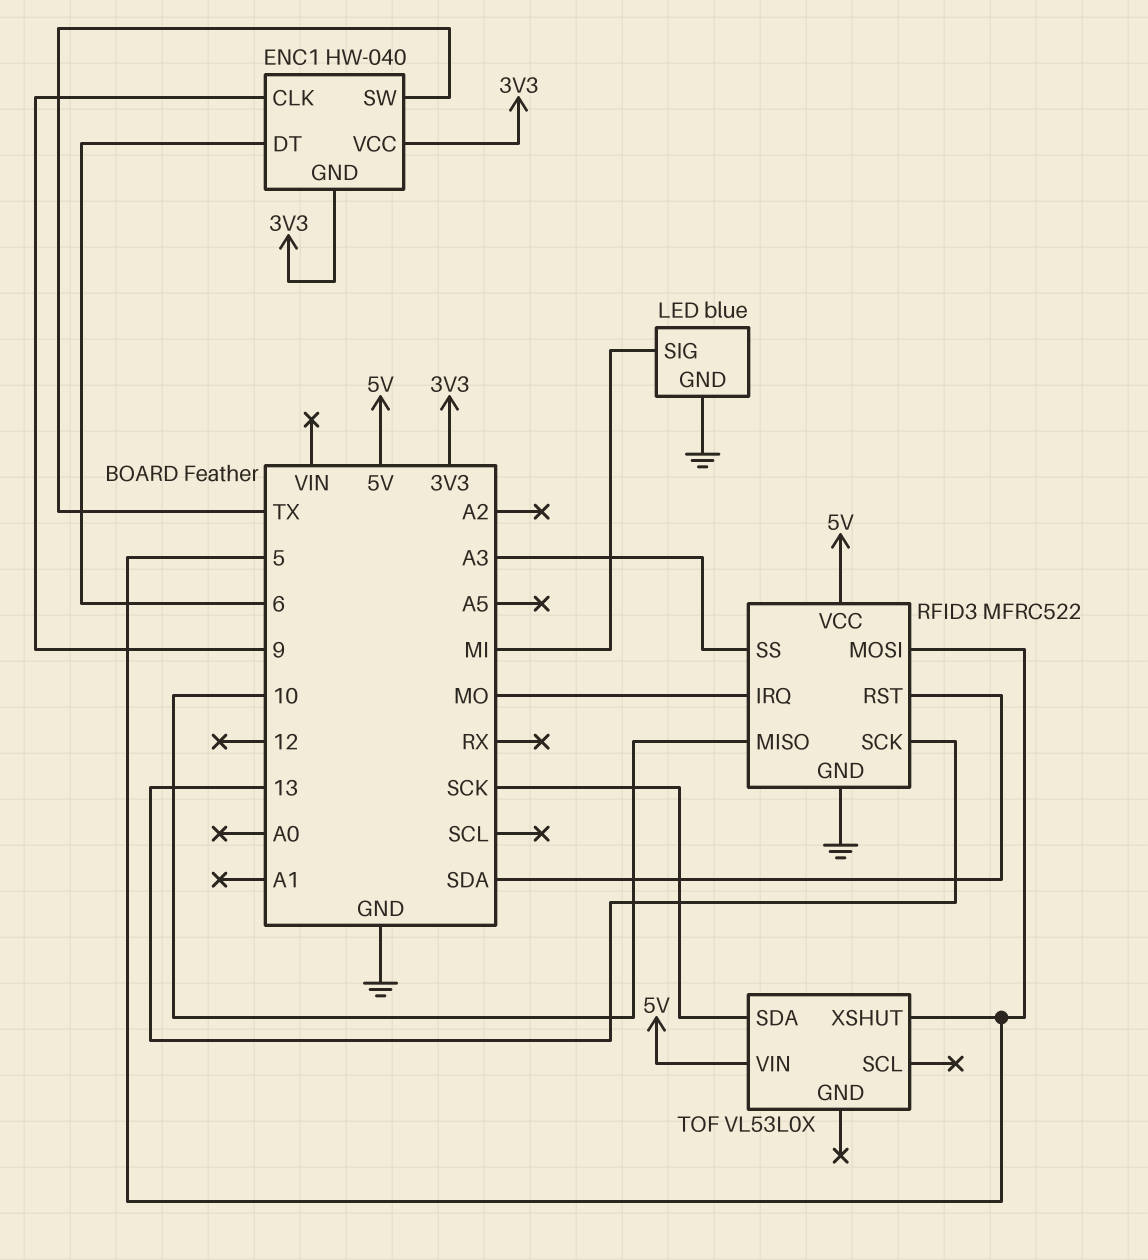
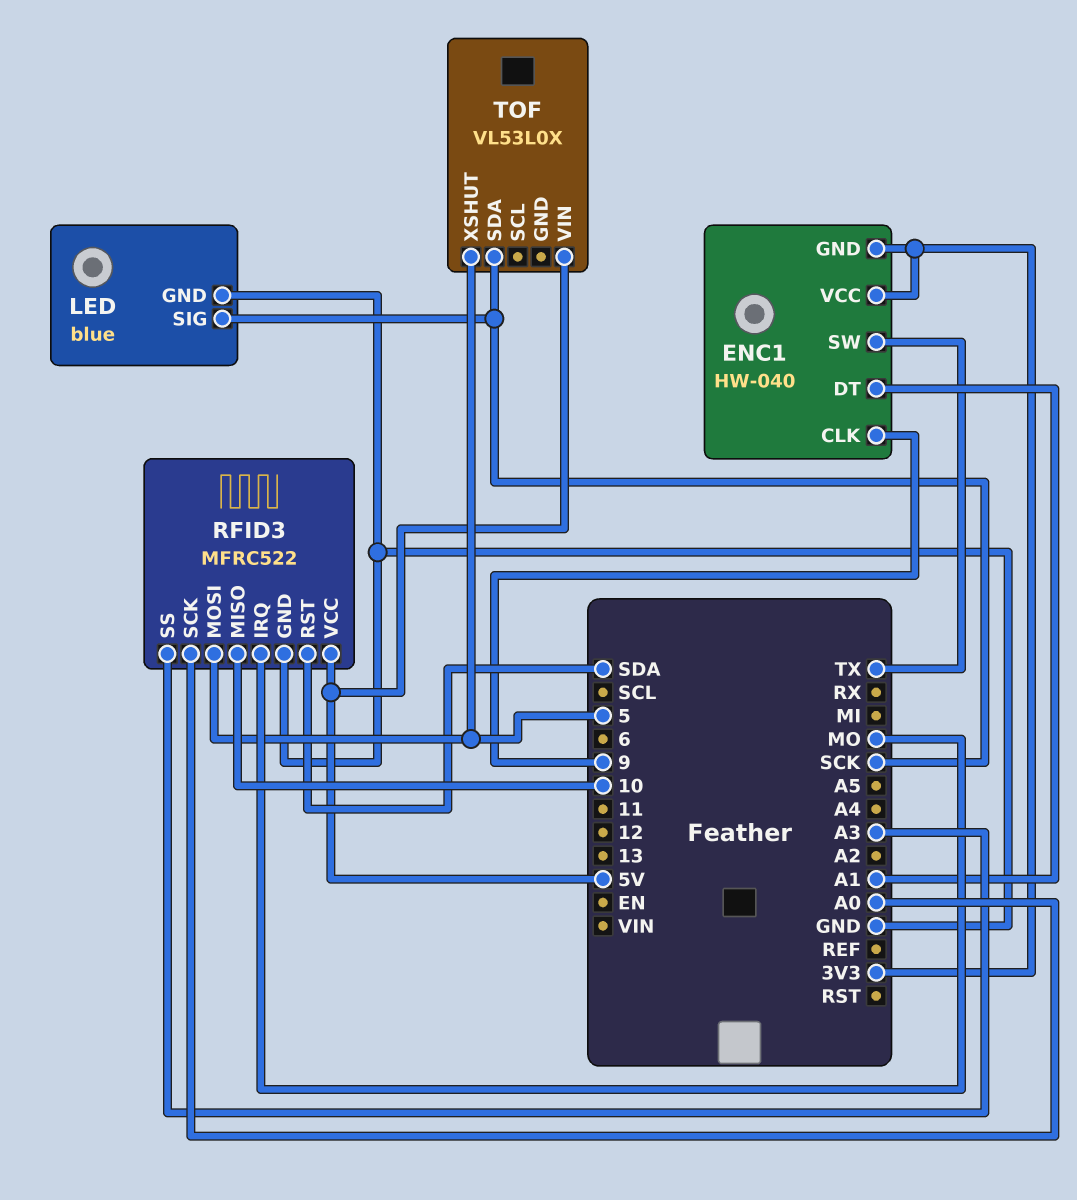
ENC1 pin DT: 6 -> A1
LED pin SIG: MI -> SCK
RFID3 pin SCK: 13 -> A0

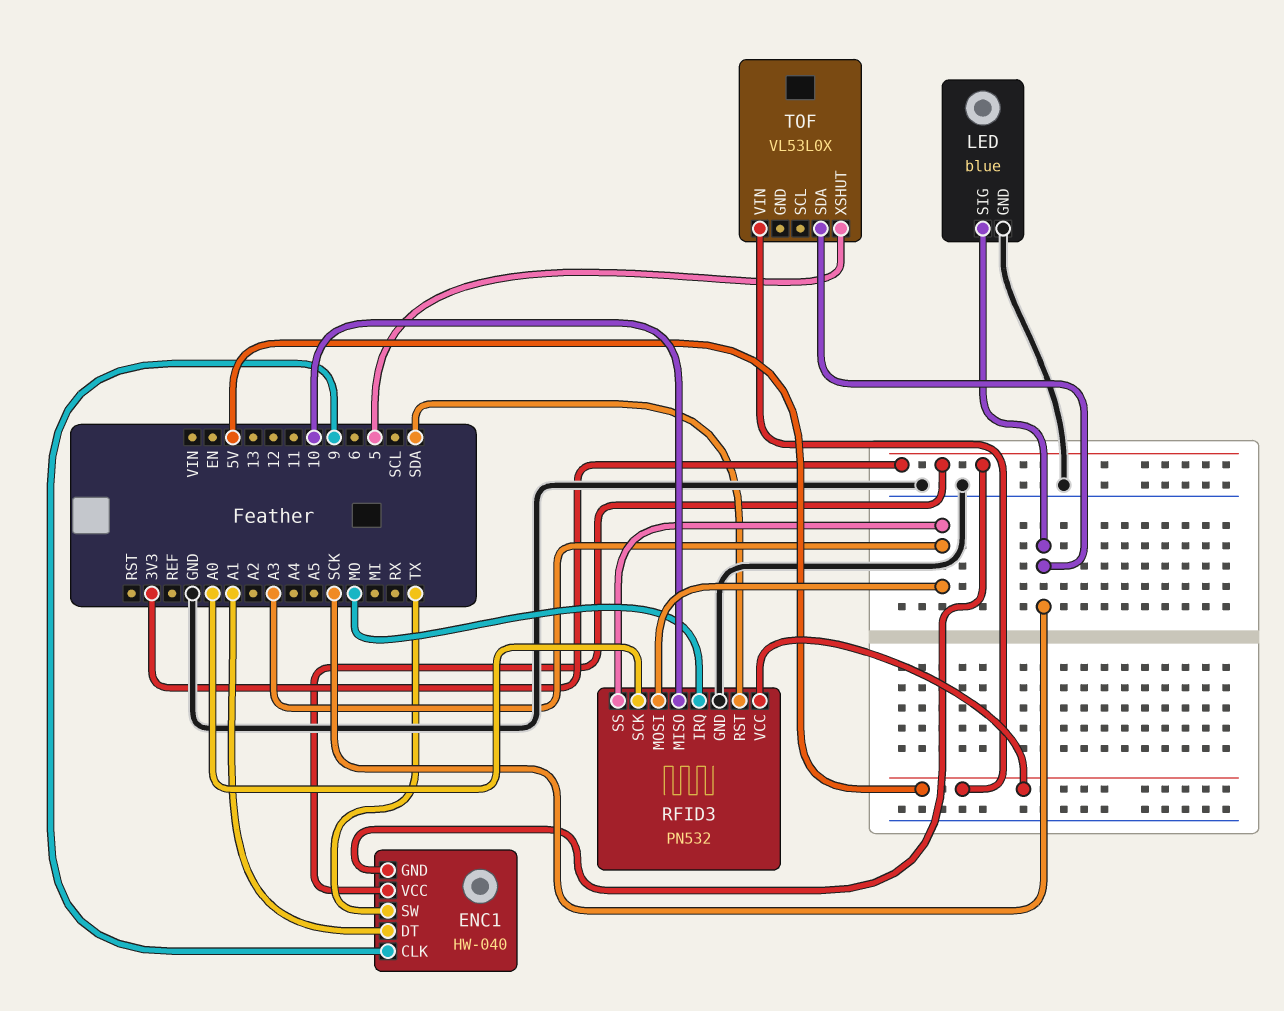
RFID3: MFRC522 -> PN532
RFID3 pin MOSI: 5 -> A3

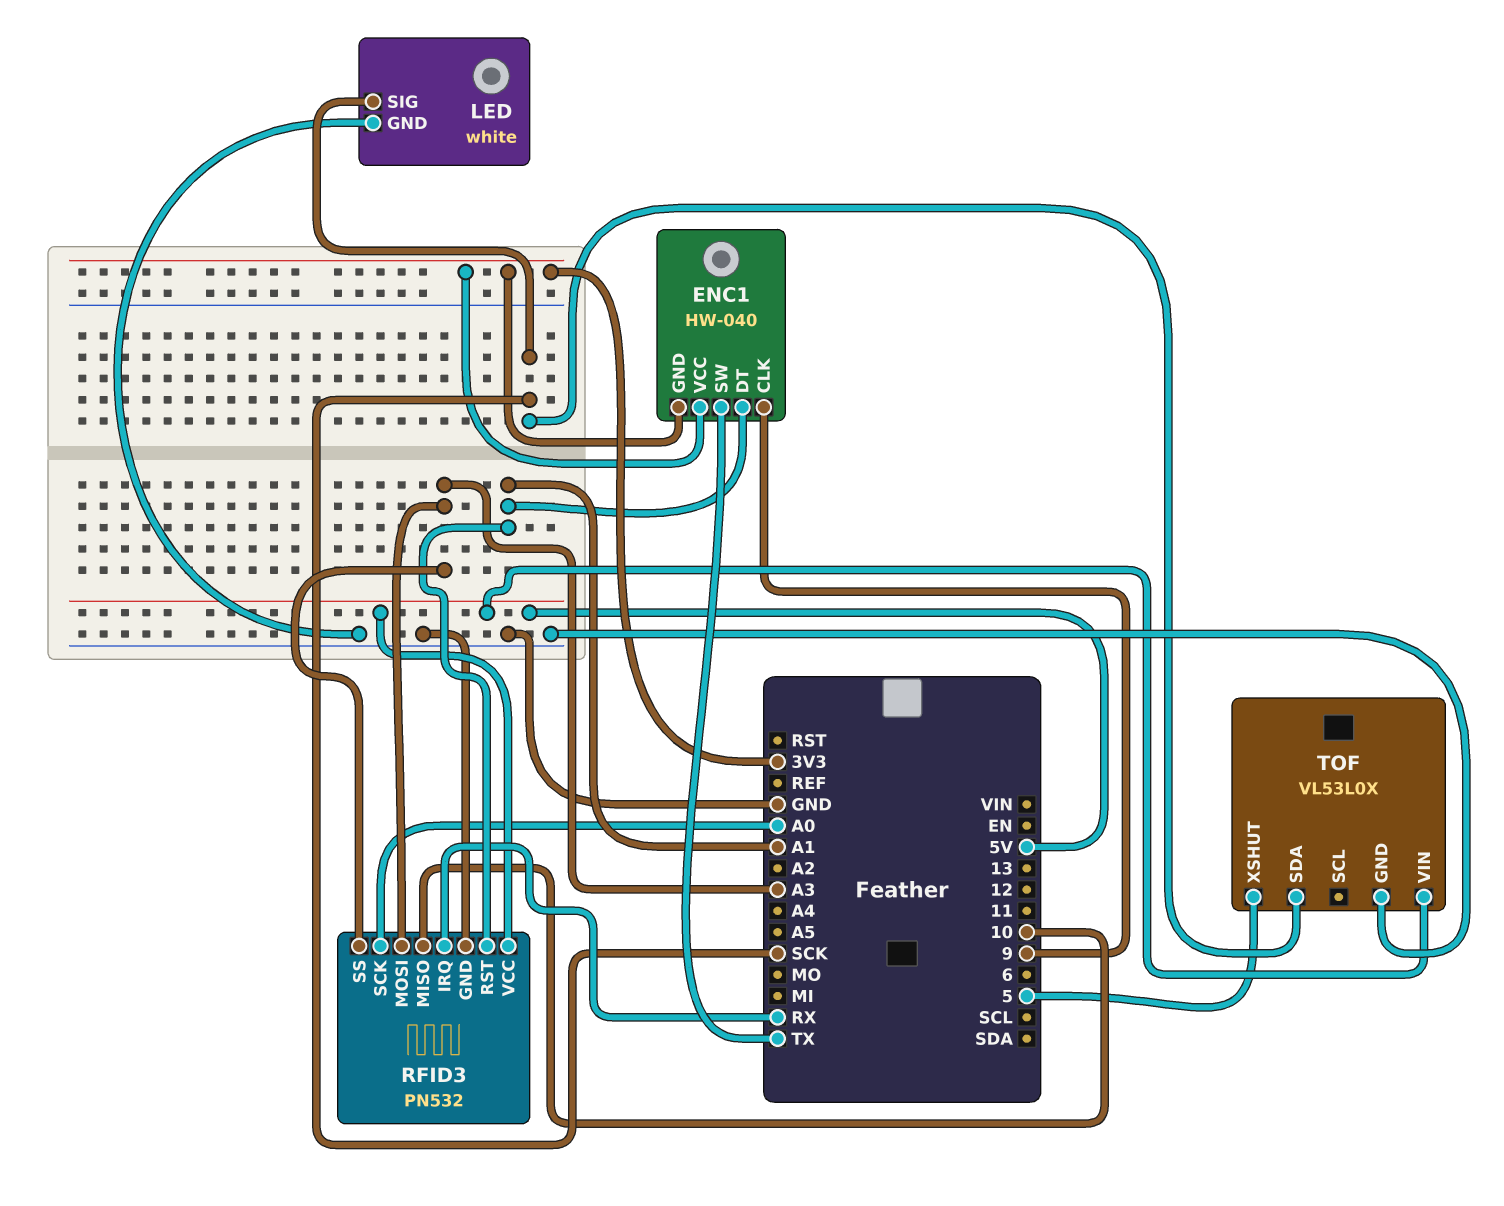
LED: blue -> white
RFID3 pin IRQ: MO -> RX
RFID3 pin RST: SDA -> A1
TOF pin GND: none -> GND

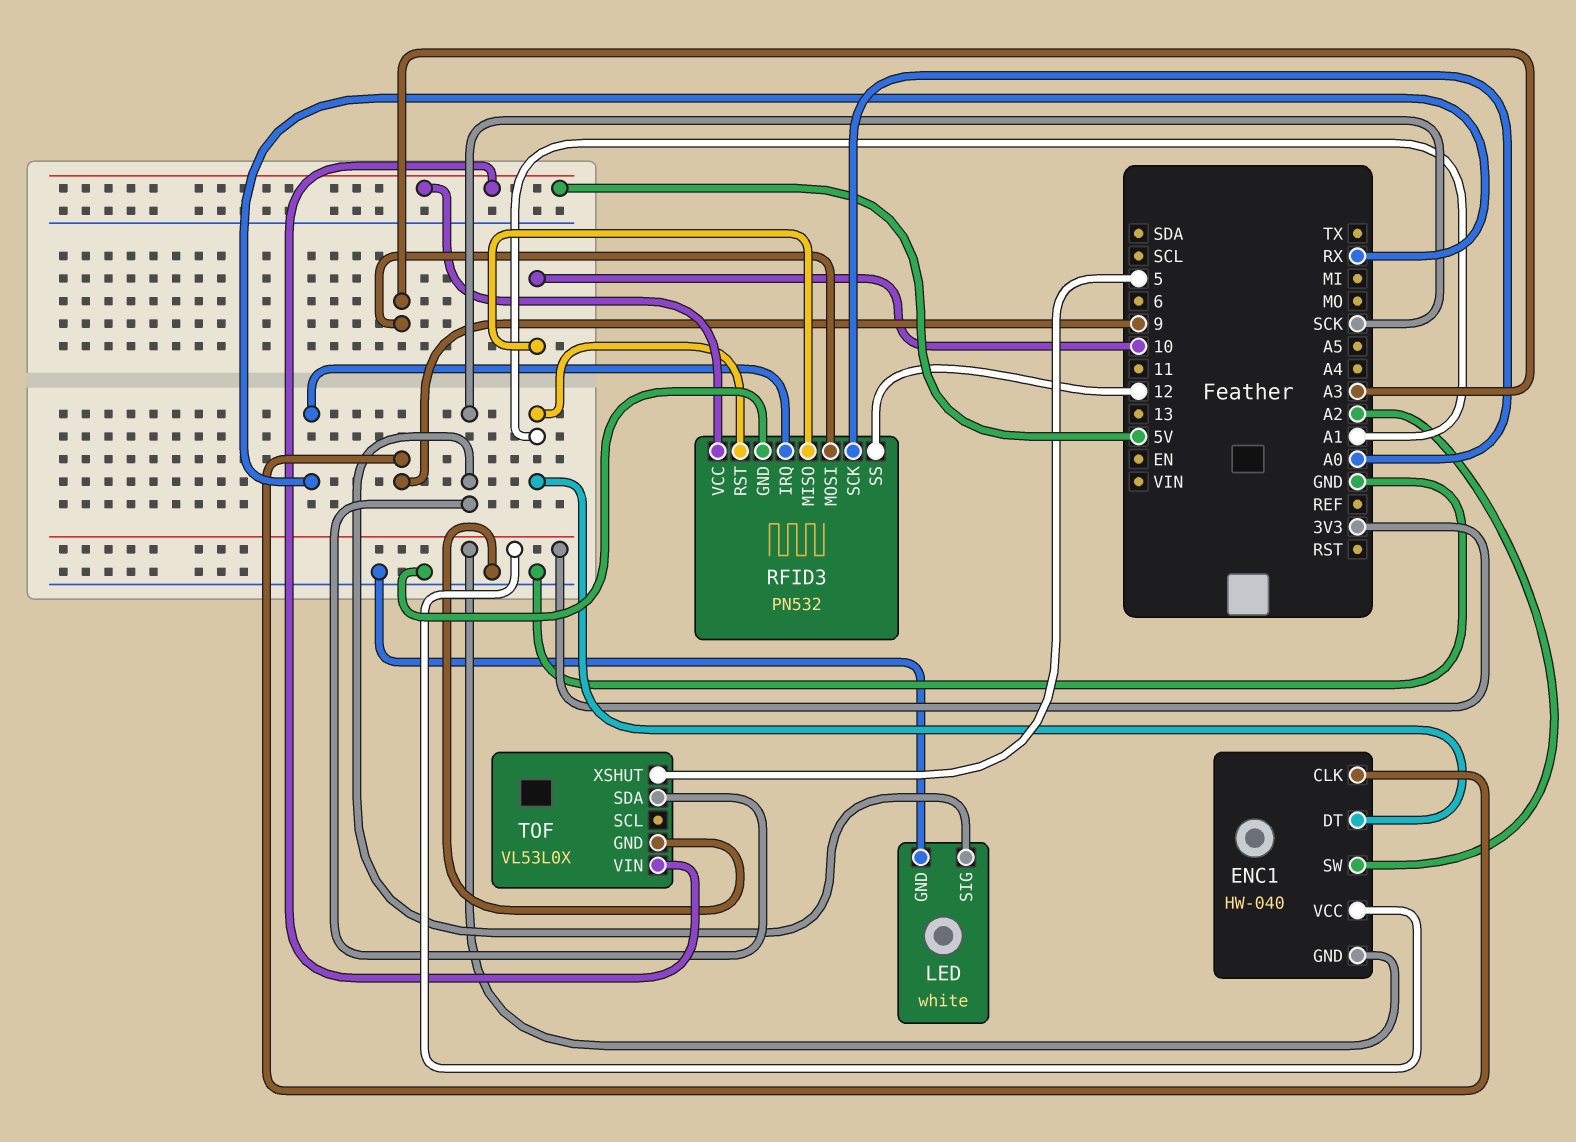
ENC1 pin SW: TX -> A2
RFID3 pin SS: A3 -> 12

